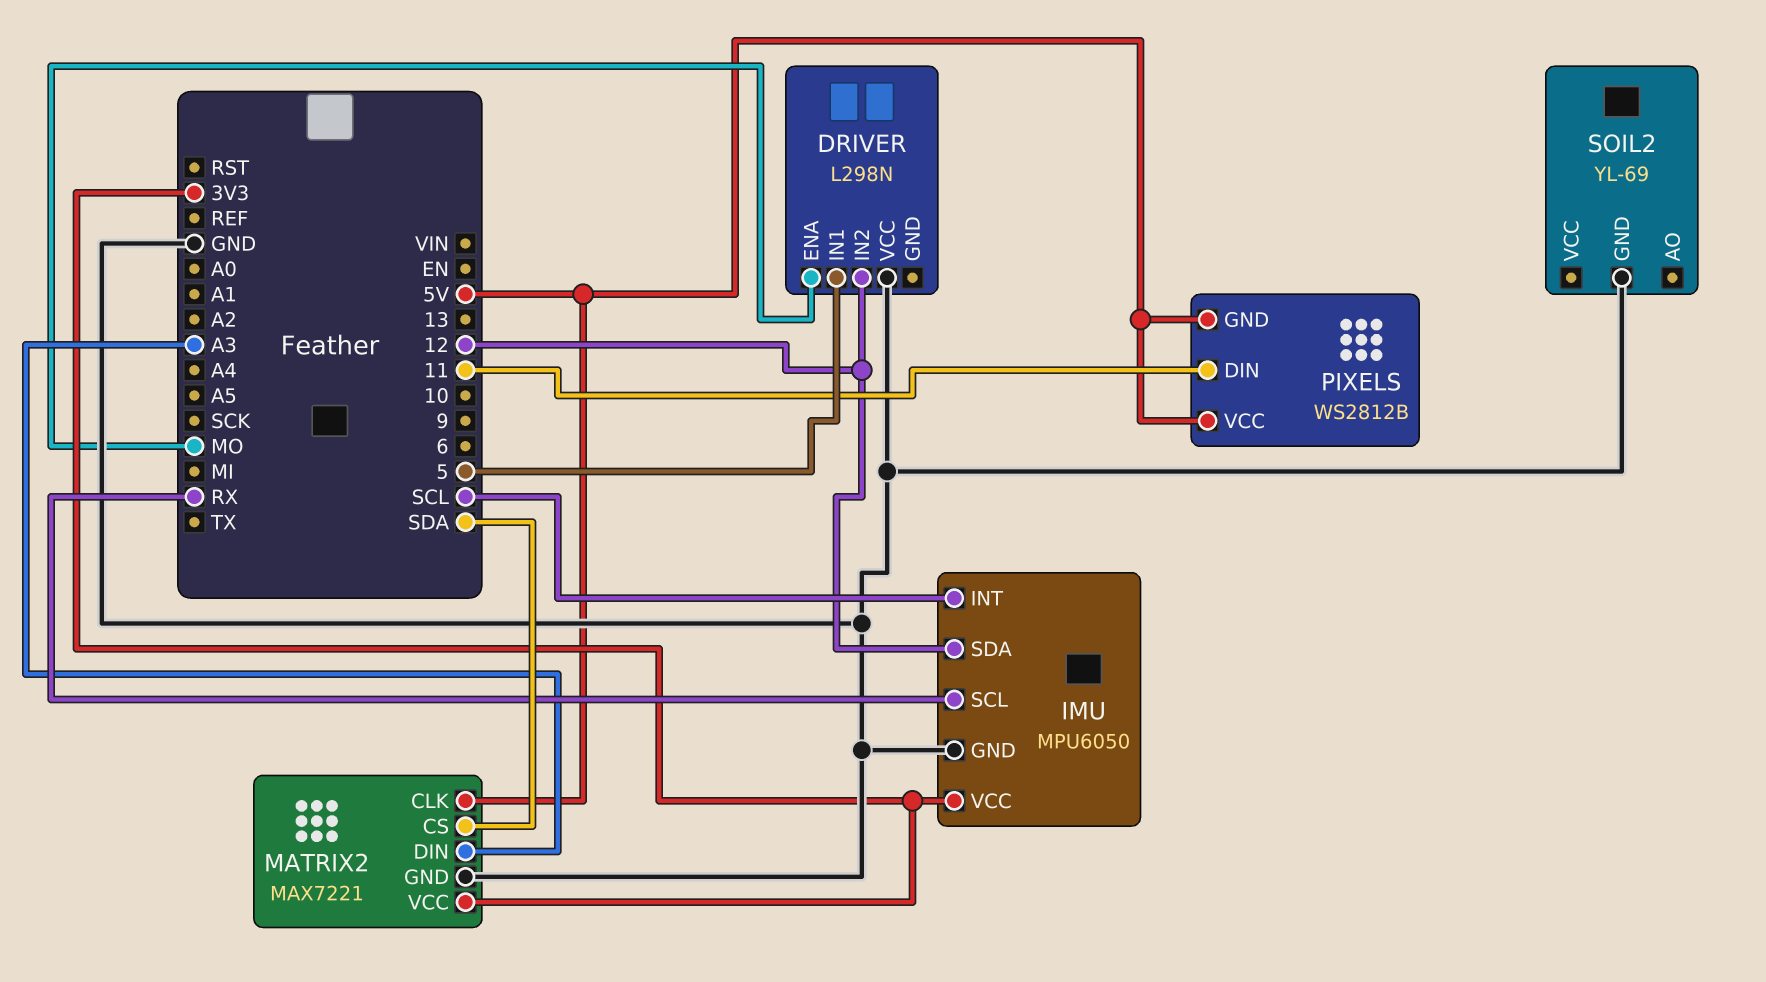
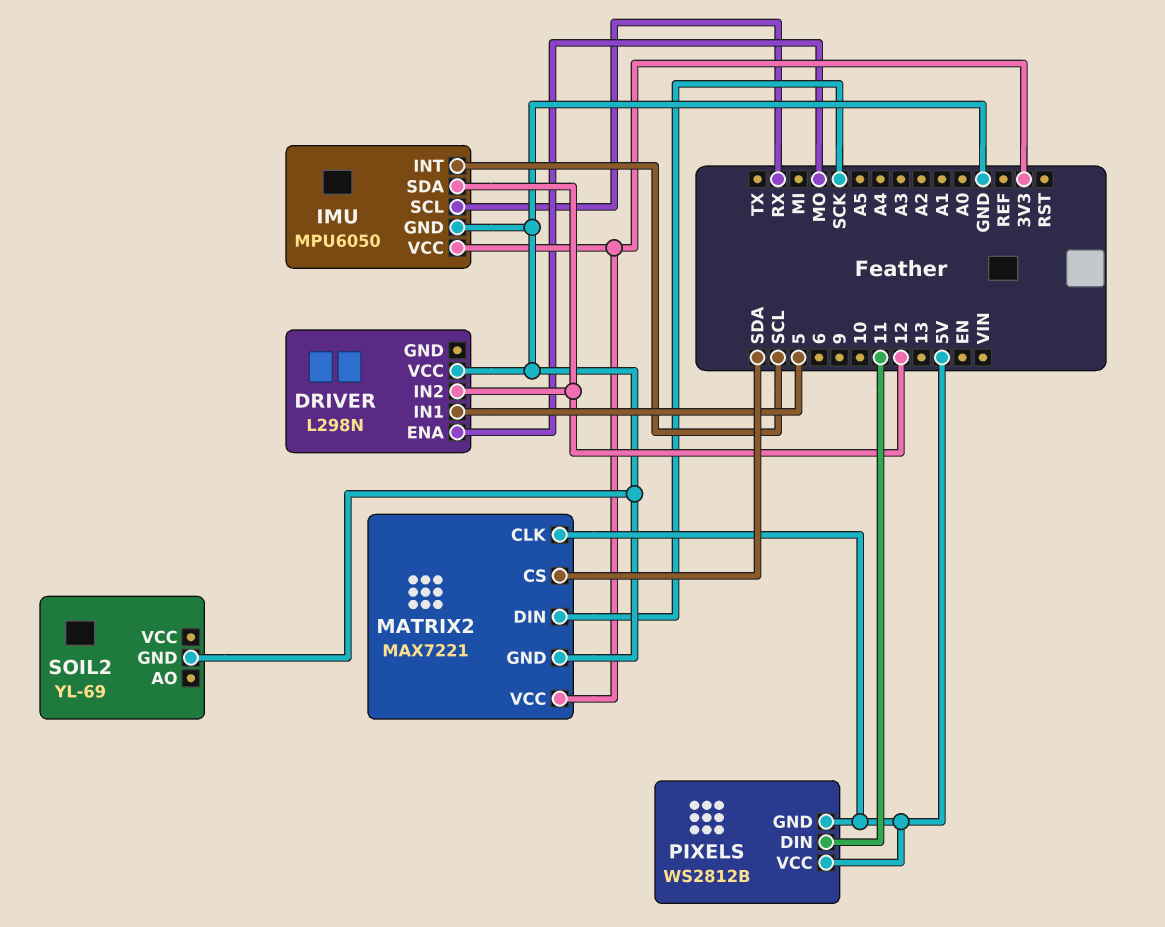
MATRIX2 pin DIN: A3 -> SCK

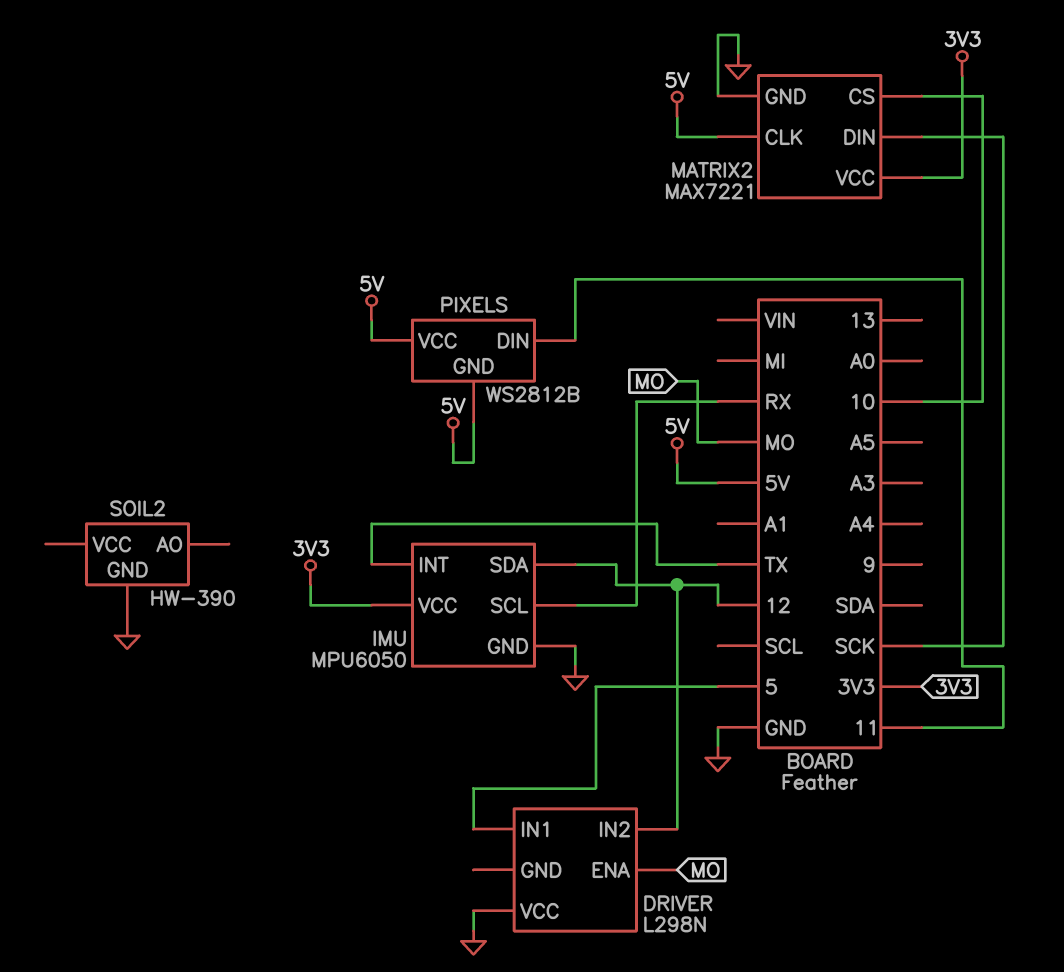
IMU pin INT: SCL -> TX
MATRIX2 pin CS: SDA -> 10
SOIL2: YL-69 -> HW-390

